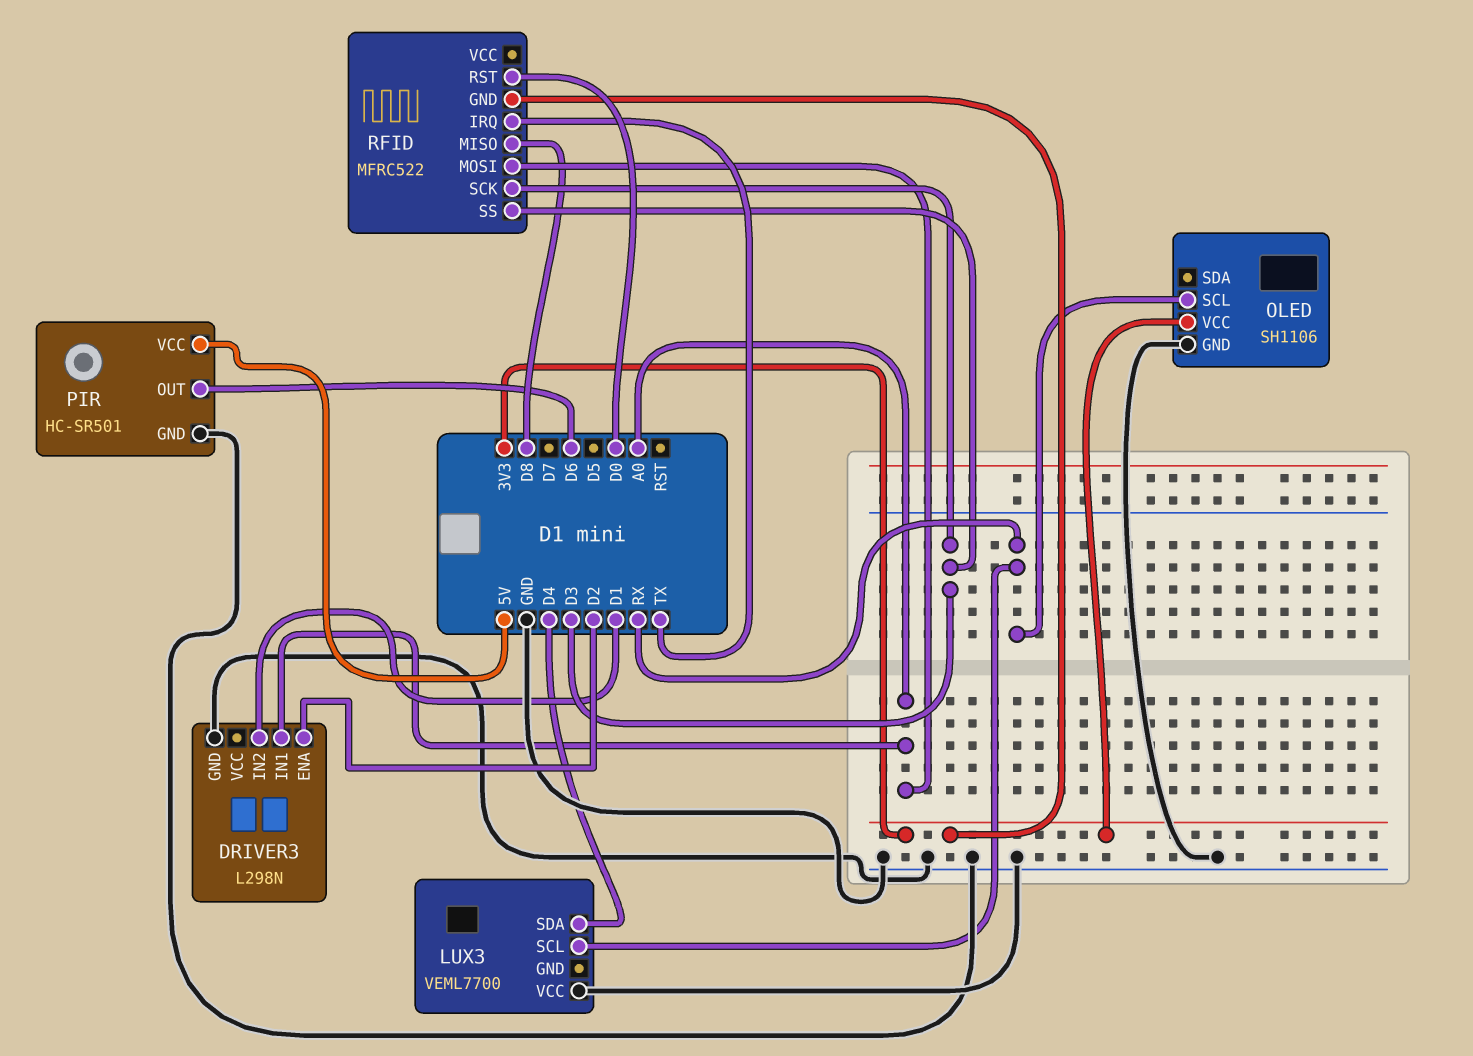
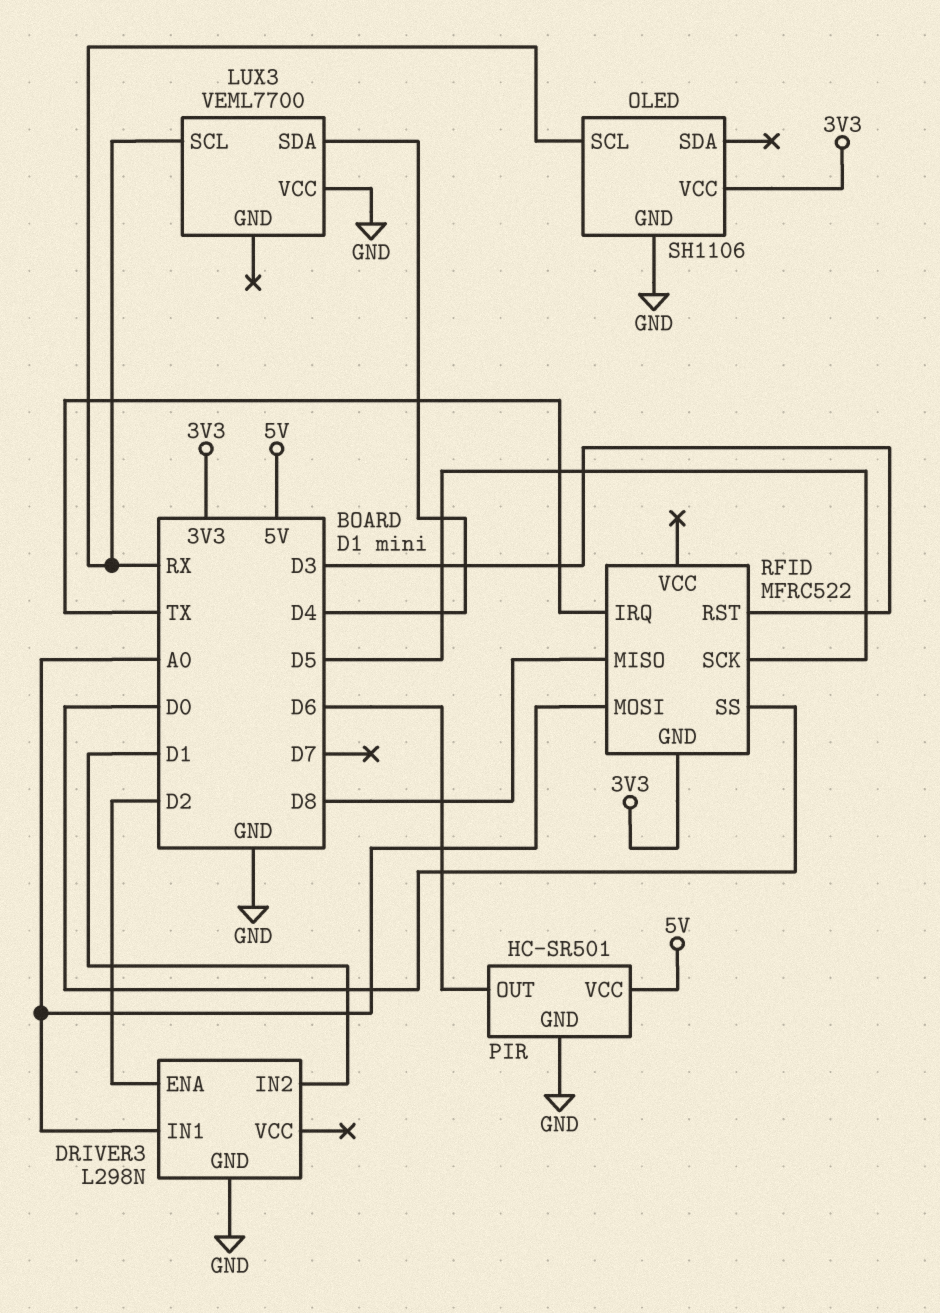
RFID pin RST: D0 -> D3
RFID pin SCK: D3 -> D5
RFID pin SS: D3 -> D0

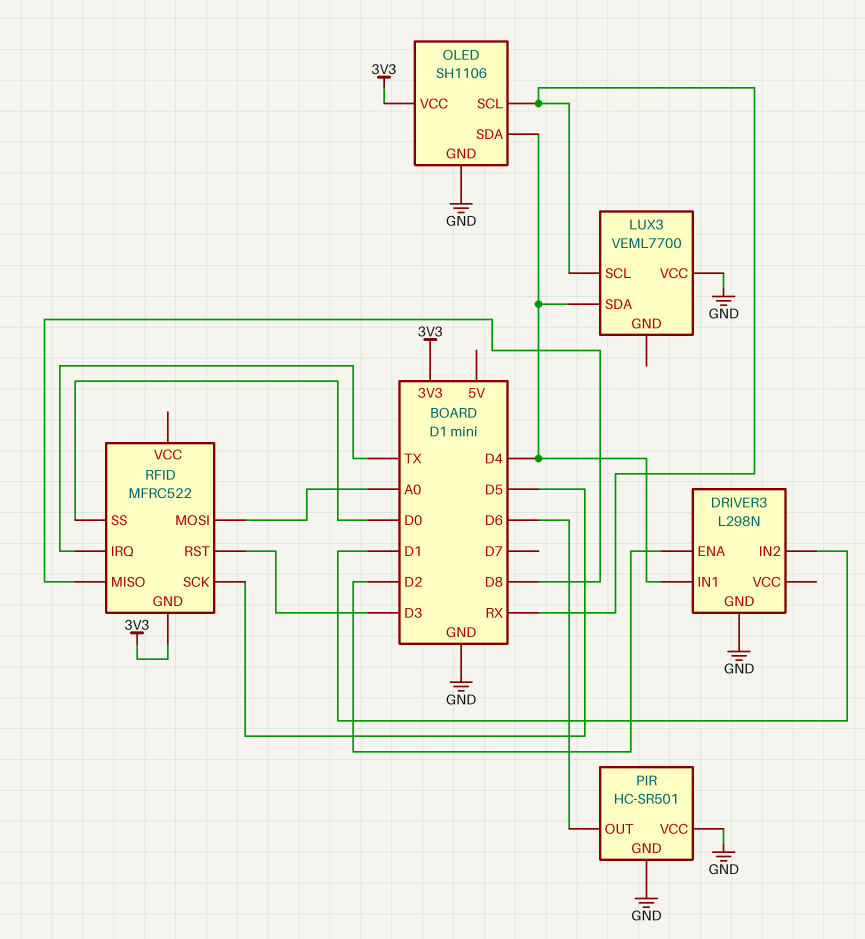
DRIVER3 pin IN1: A0 -> D4
OLED pin SDA: none -> D4
PIR pin VCC: 5V -> GND

